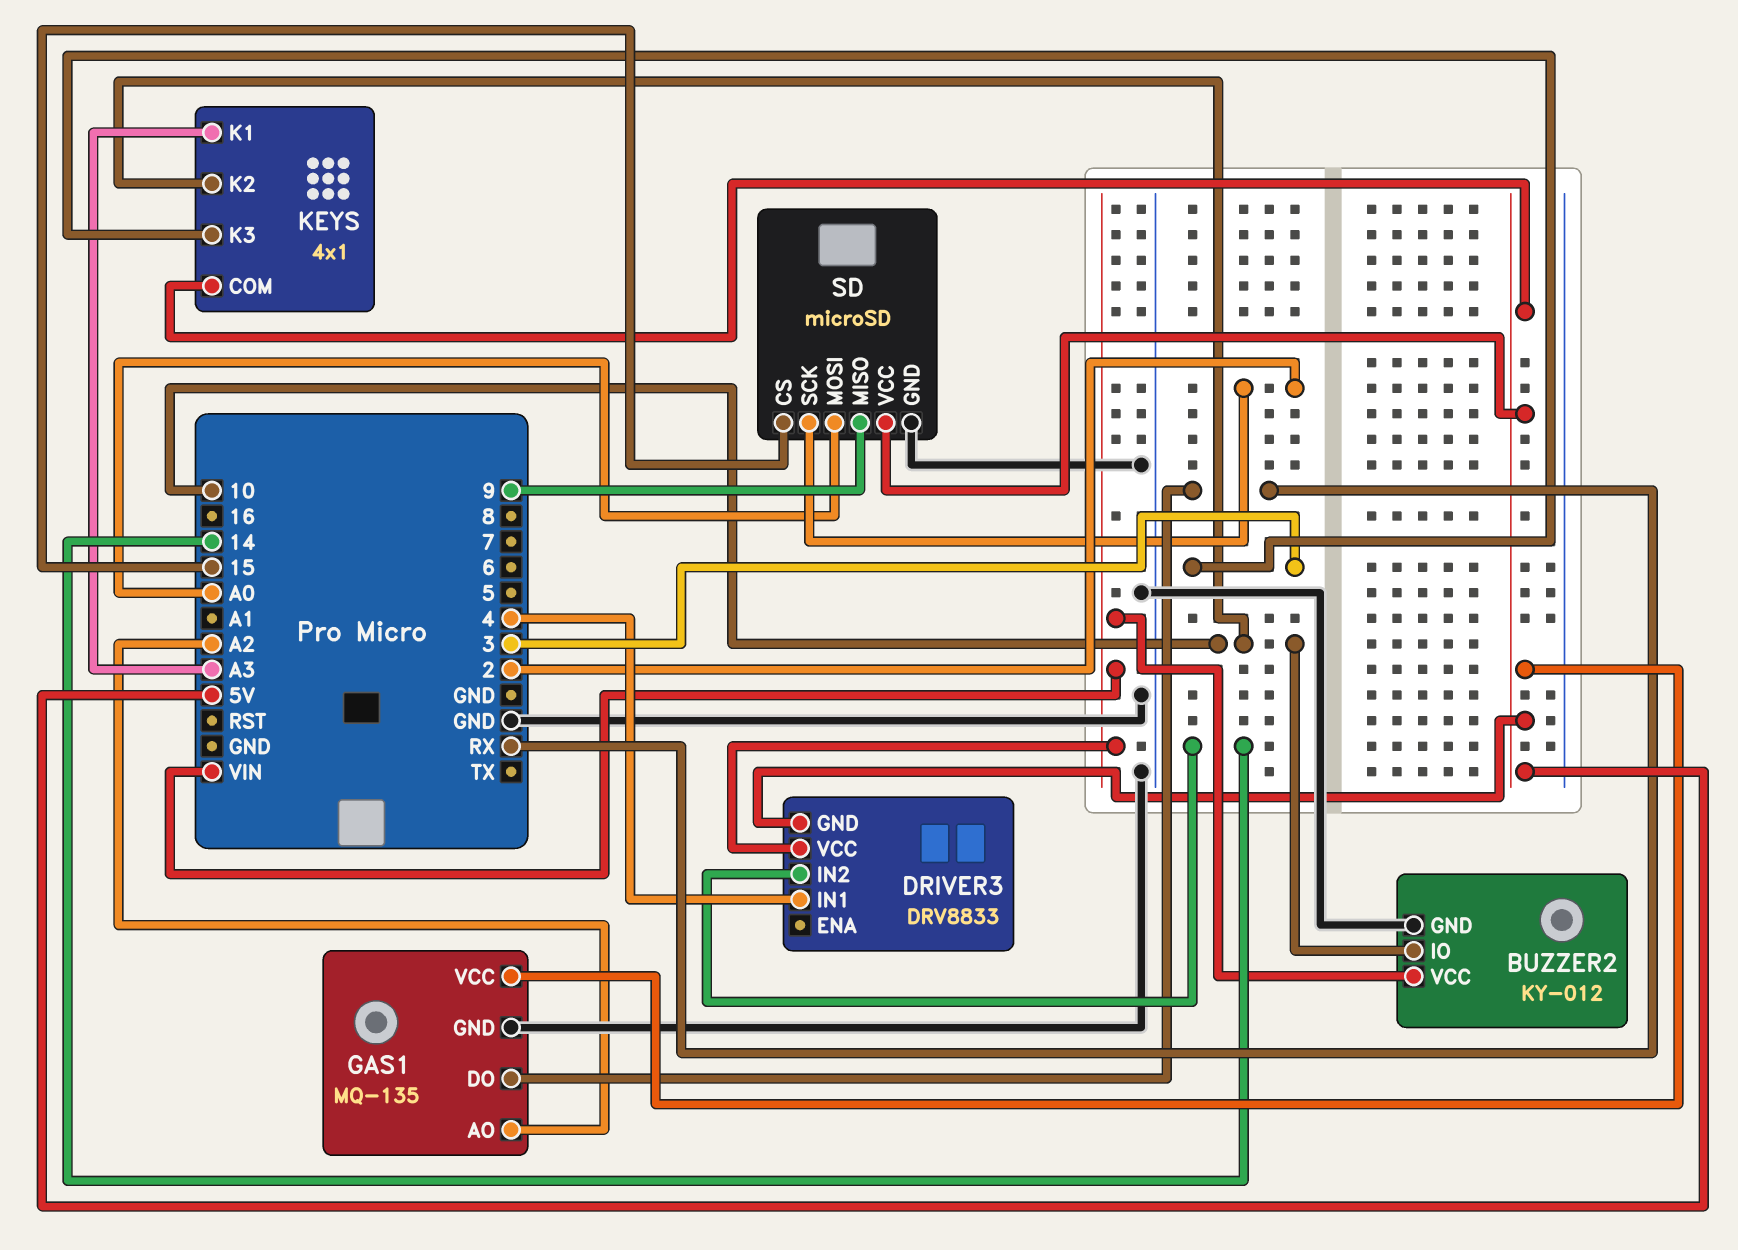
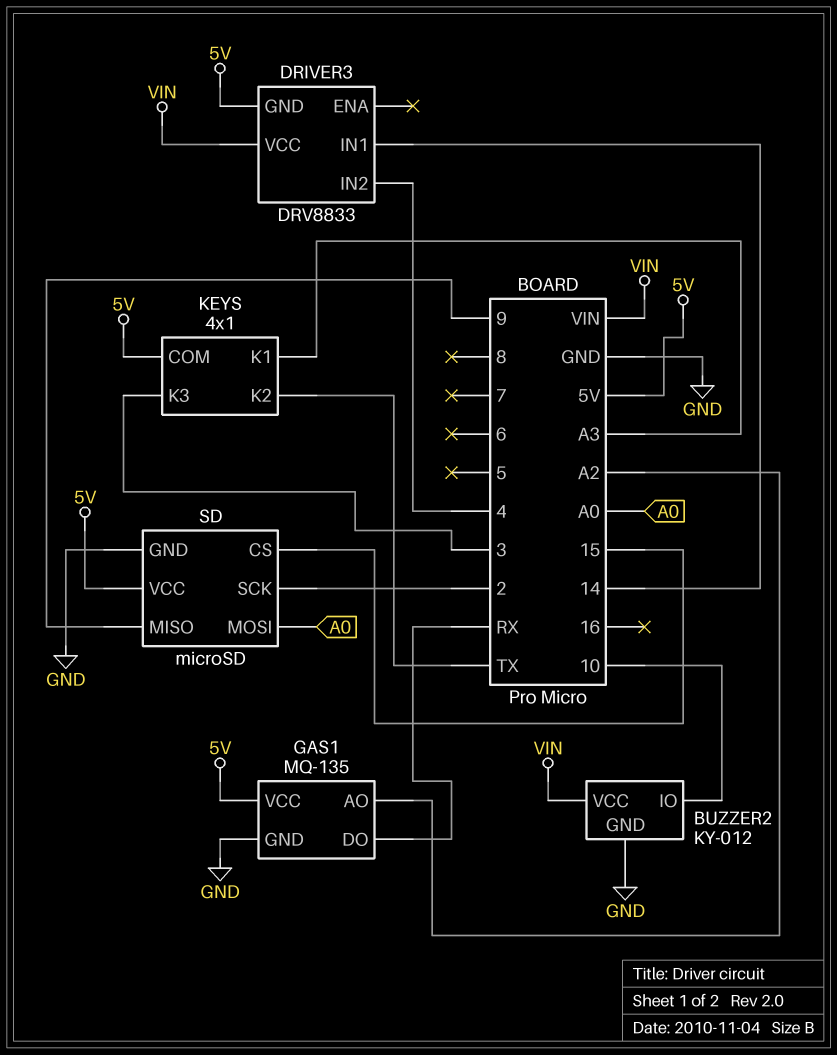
DRIVER3 pin IN1: 4 -> 14
DRIVER3 pin IN2: 14 -> 4
KEYS pin K2: 10 -> TX

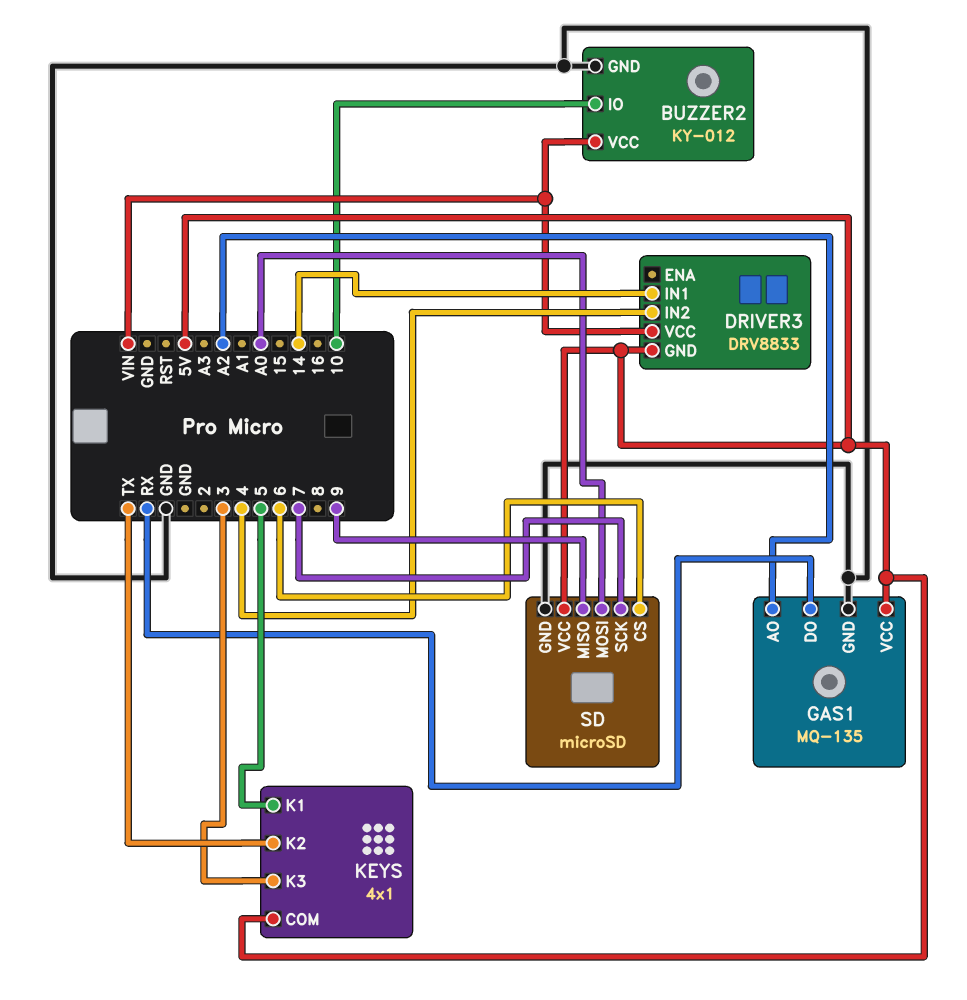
KEYS pin K1: A3 -> 5
SD pin CS: 15 -> 6
SD pin SCK: 2 -> 7

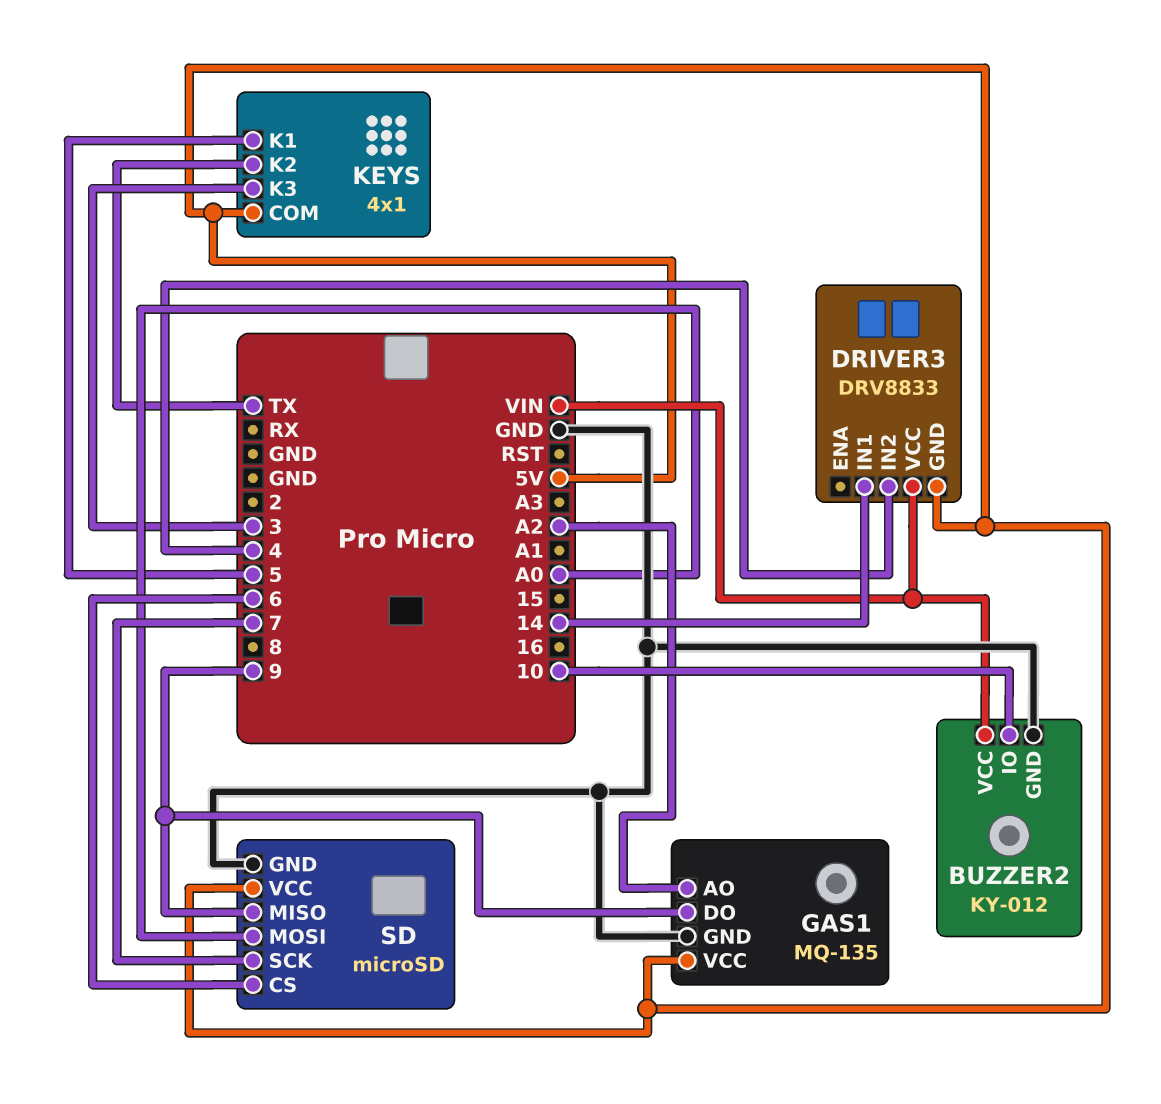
GAS1 pin DO: RX -> 9

